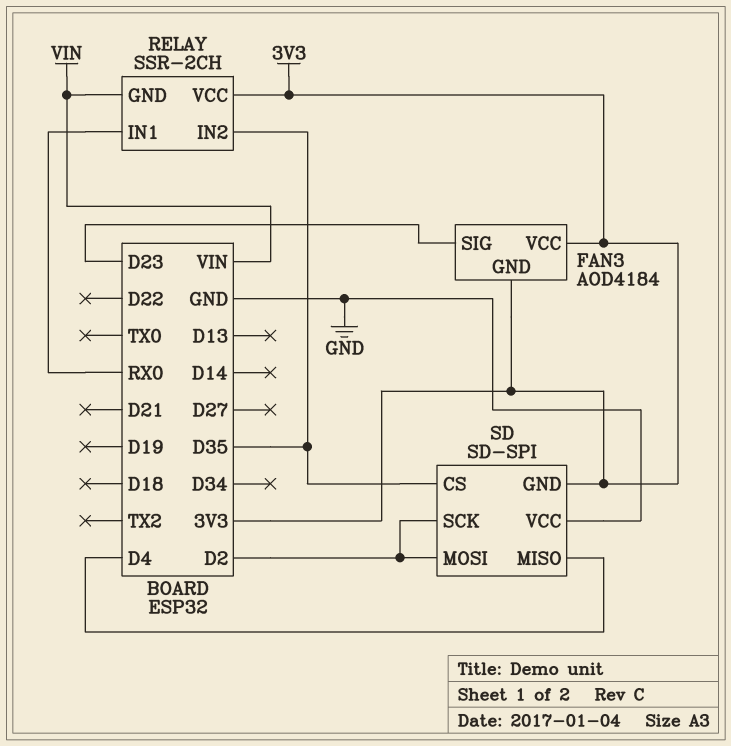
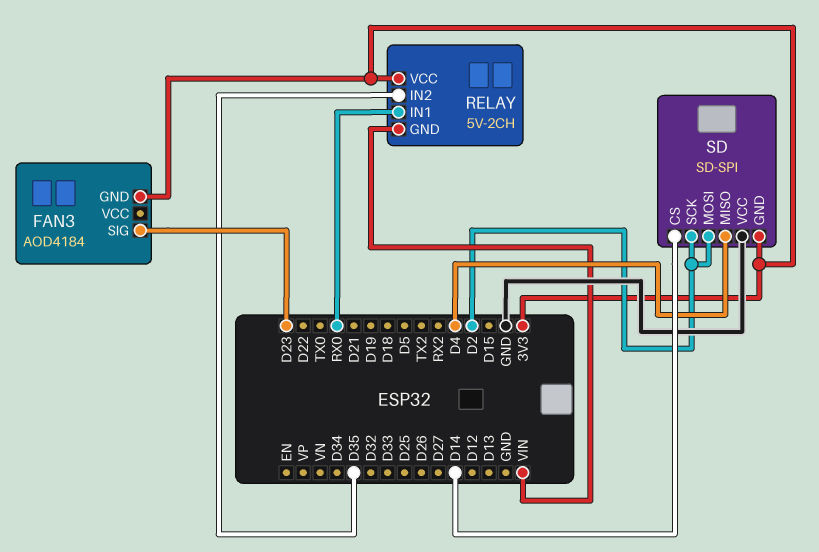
FAN3 pin VCC: 3V3 -> none
RELAY: SSR-2CH -> 5V-2CH
SD pin CS: D35 -> D14

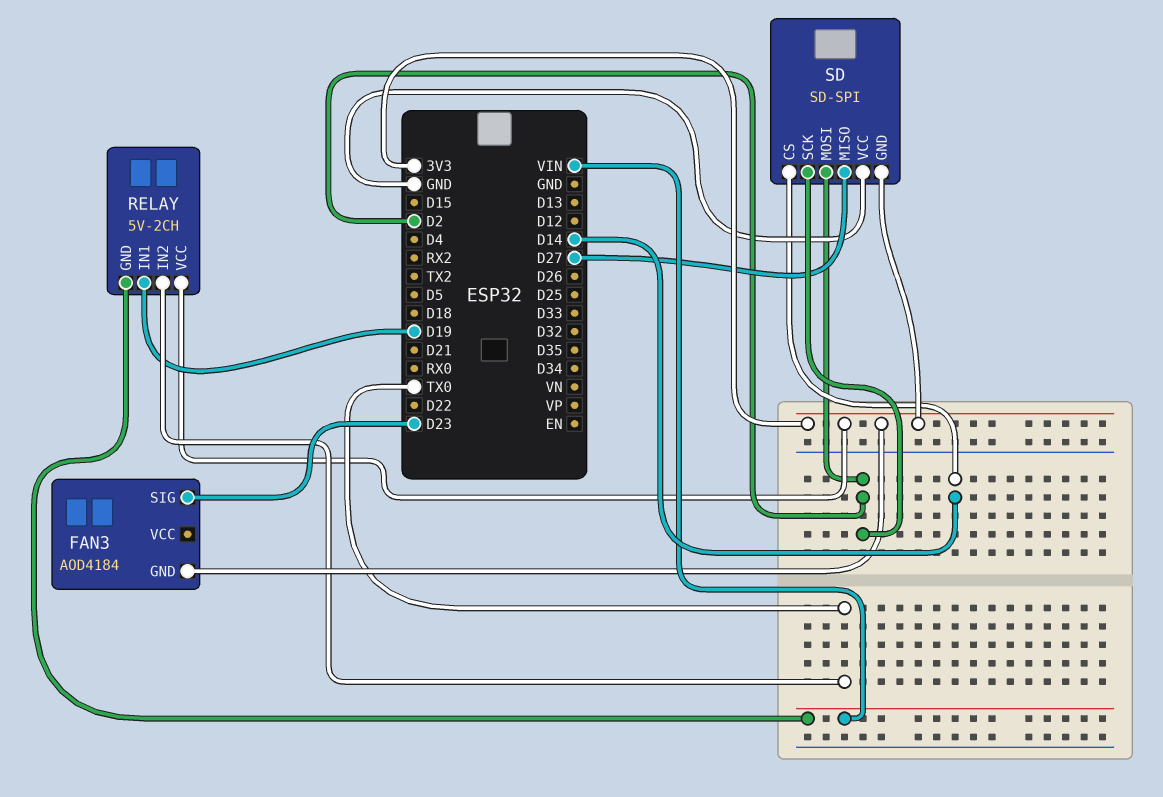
RELAY pin IN1: RX0 -> D19
RELAY pin IN2: D35 -> TX0
SD pin MISO: D4 -> D27

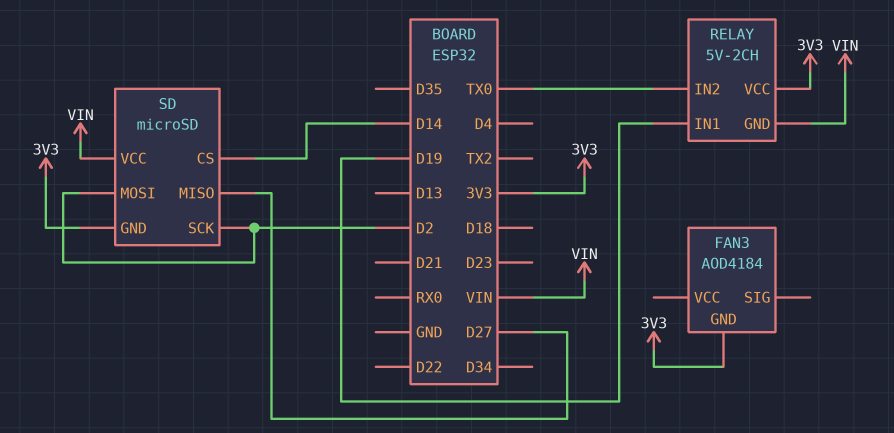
FAN3 pin SIG: D23 -> none
SD: SD-SPI -> microSD
SD pin VCC: GND -> VIN

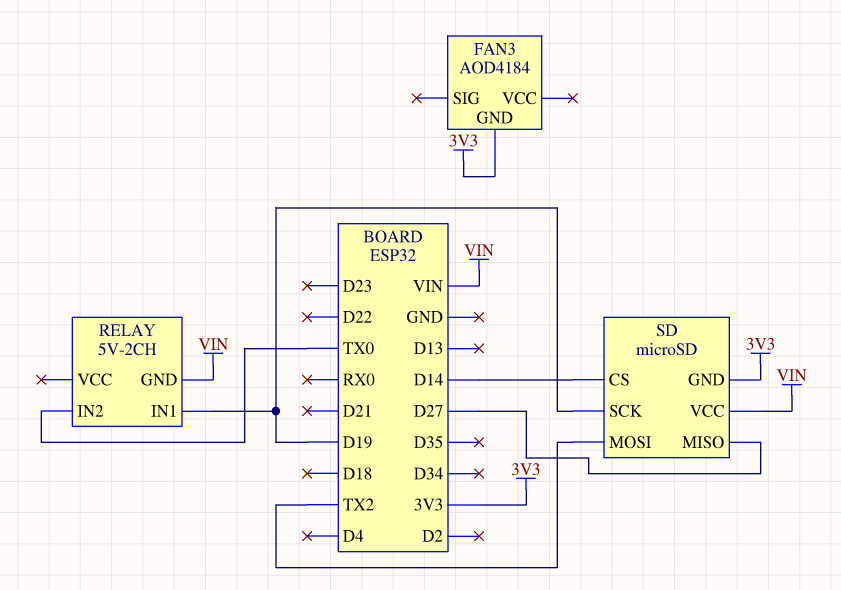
RELAY pin VCC: 3V3 -> none
SD pin MOSI: D2 -> TX2
SD pin SCK: D2 -> D19

